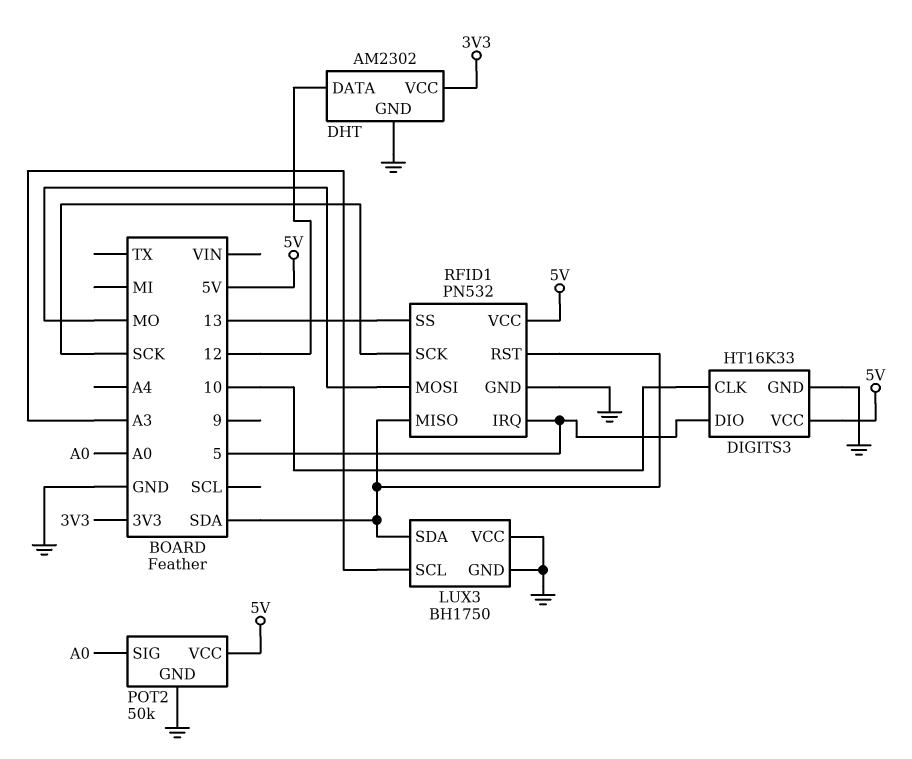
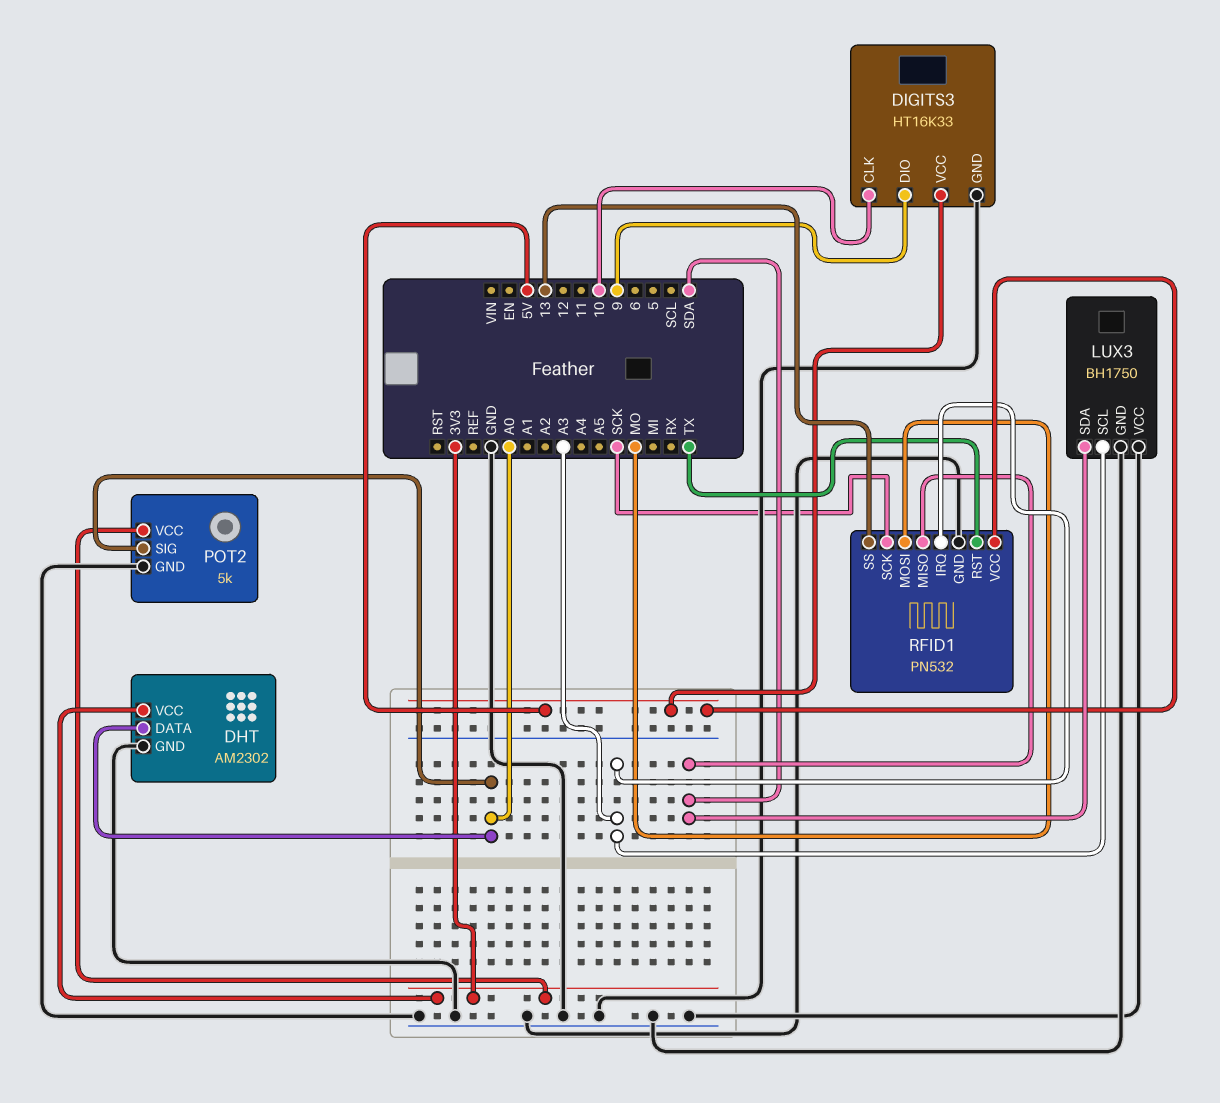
DHT pin DATA: 12 -> A0
DIGITS3 pin DIO: 5 -> 9
POT2: 50k -> 5k
POT2 pin VCC: 5V -> 3V3
RFID1 pin IRQ: 5 -> A3
RFID1 pin RST: SDA -> TX

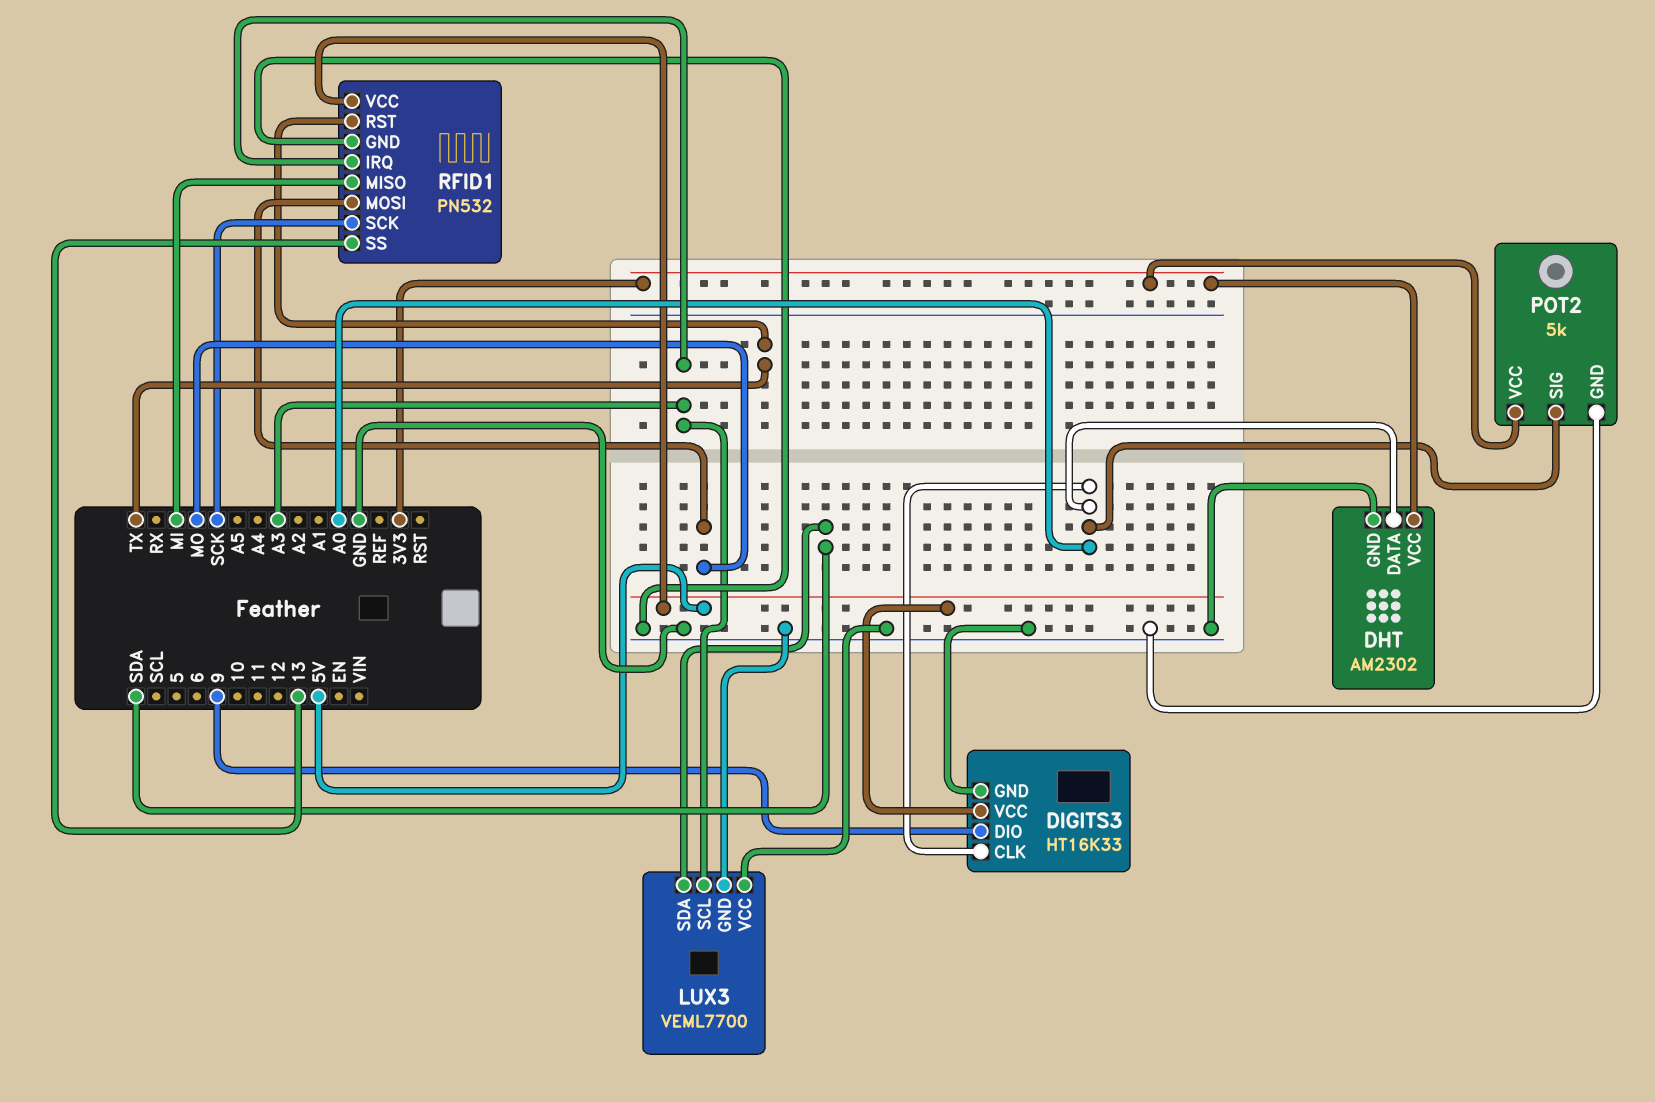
DIGITS3 pin CLK: 10 -> A0
LUX3: BH1750 -> VEML7700
RFID1 pin MISO: SDA -> MI

